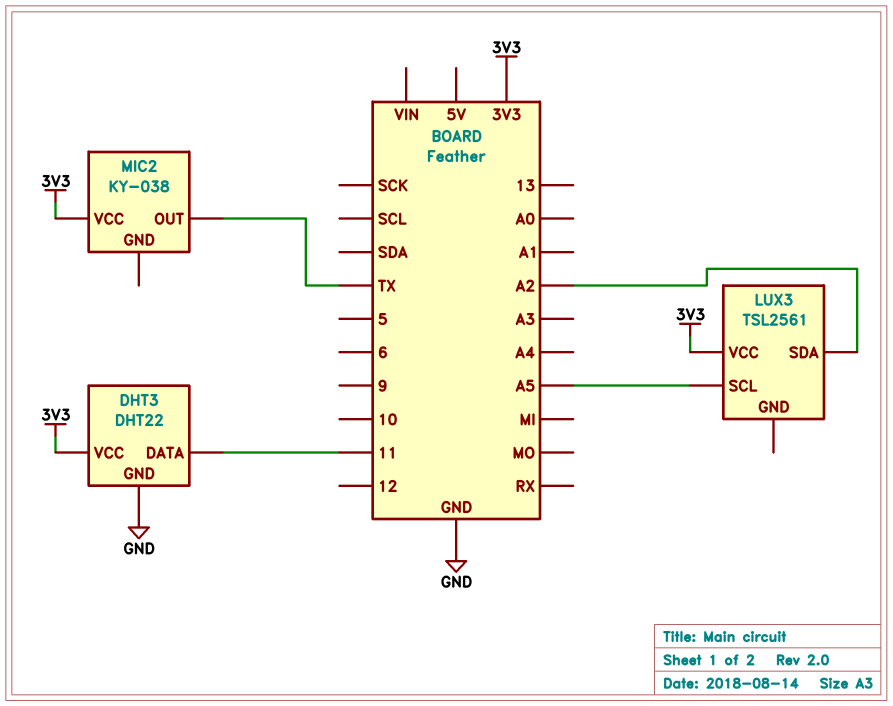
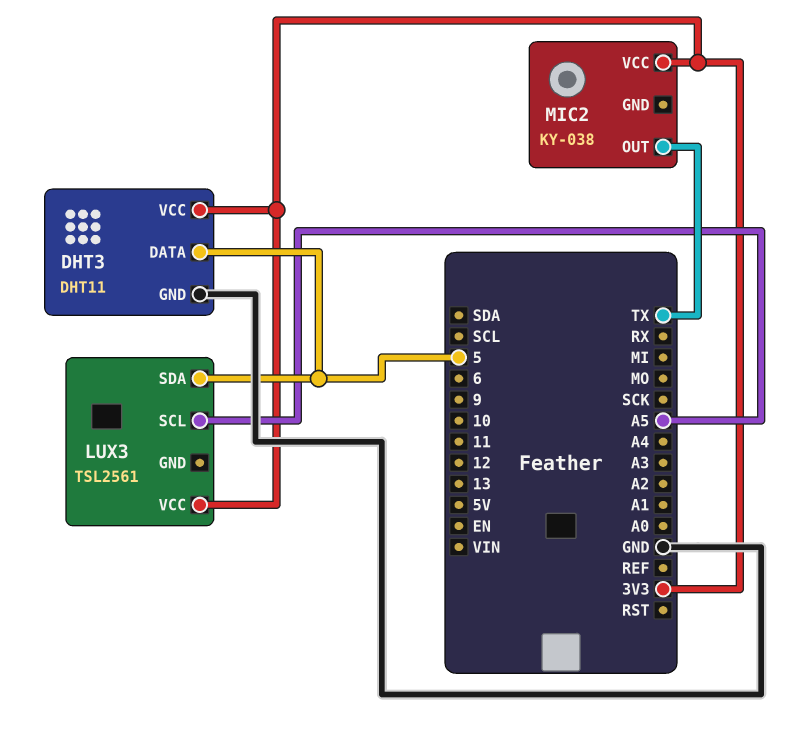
DHT3: DHT22 -> DHT11
DHT3 pin DATA: 11 -> 5
LUX3 pin SDA: A2 -> 5

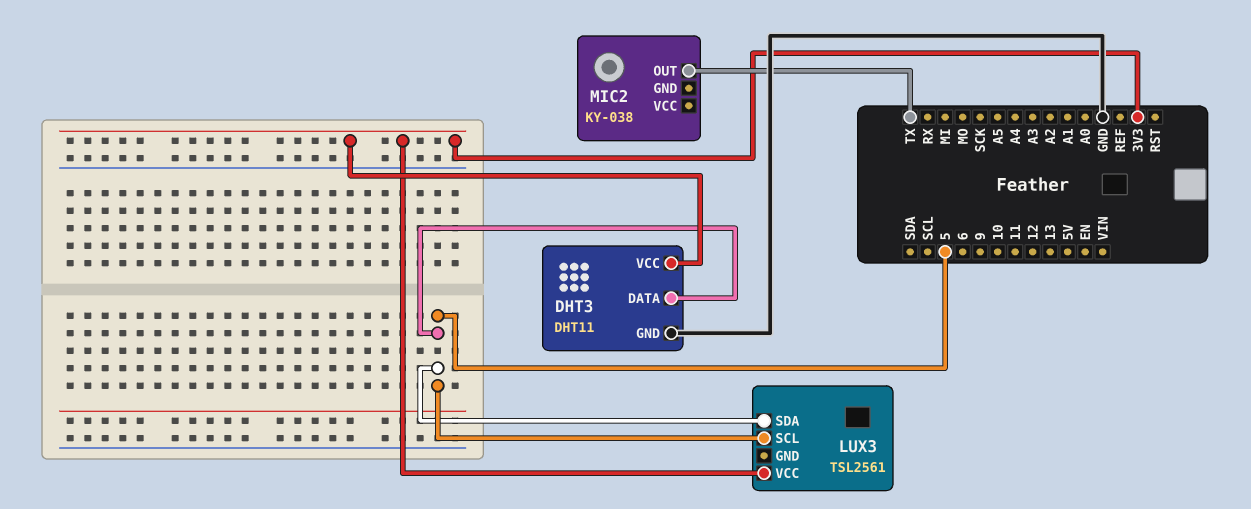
LUX3 pin SCL: A5 -> 5
MIC2 pin VCC: 3V3 -> none

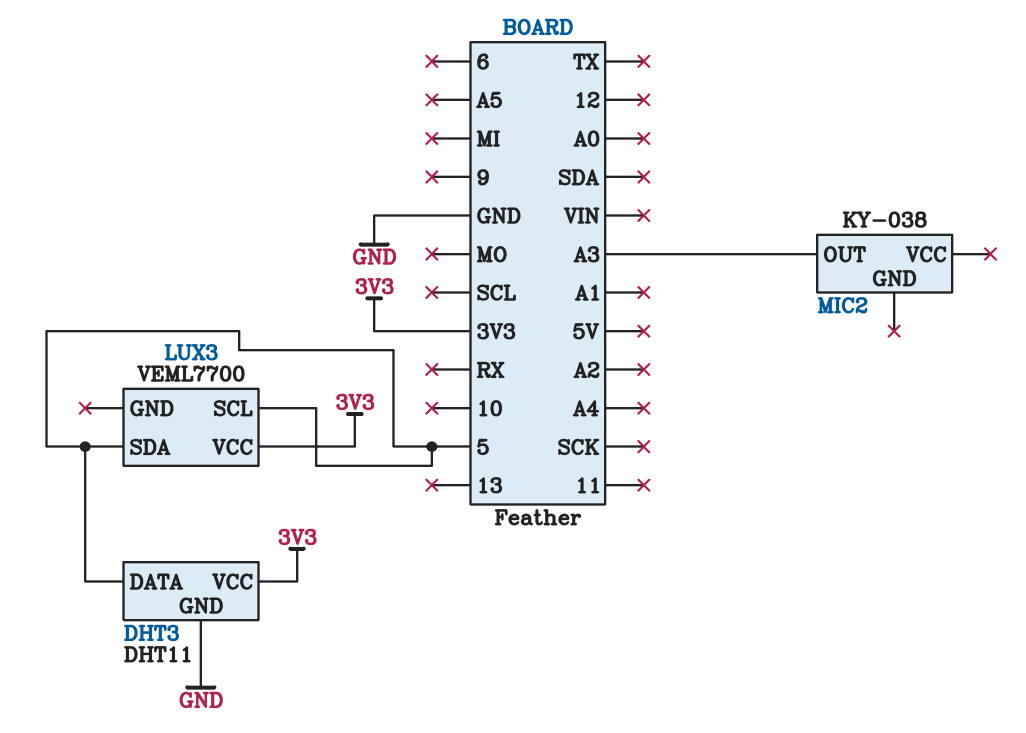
LUX3: TSL2561 -> VEML7700
MIC2 pin OUT: TX -> A3

